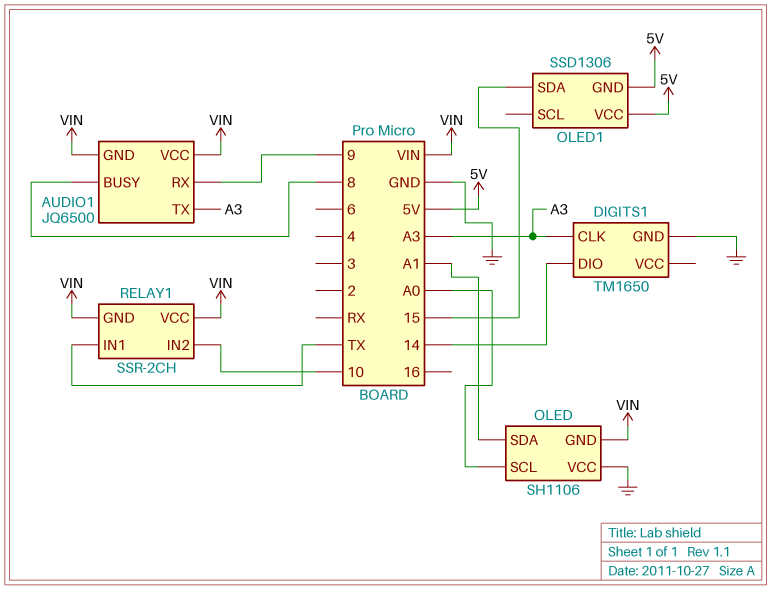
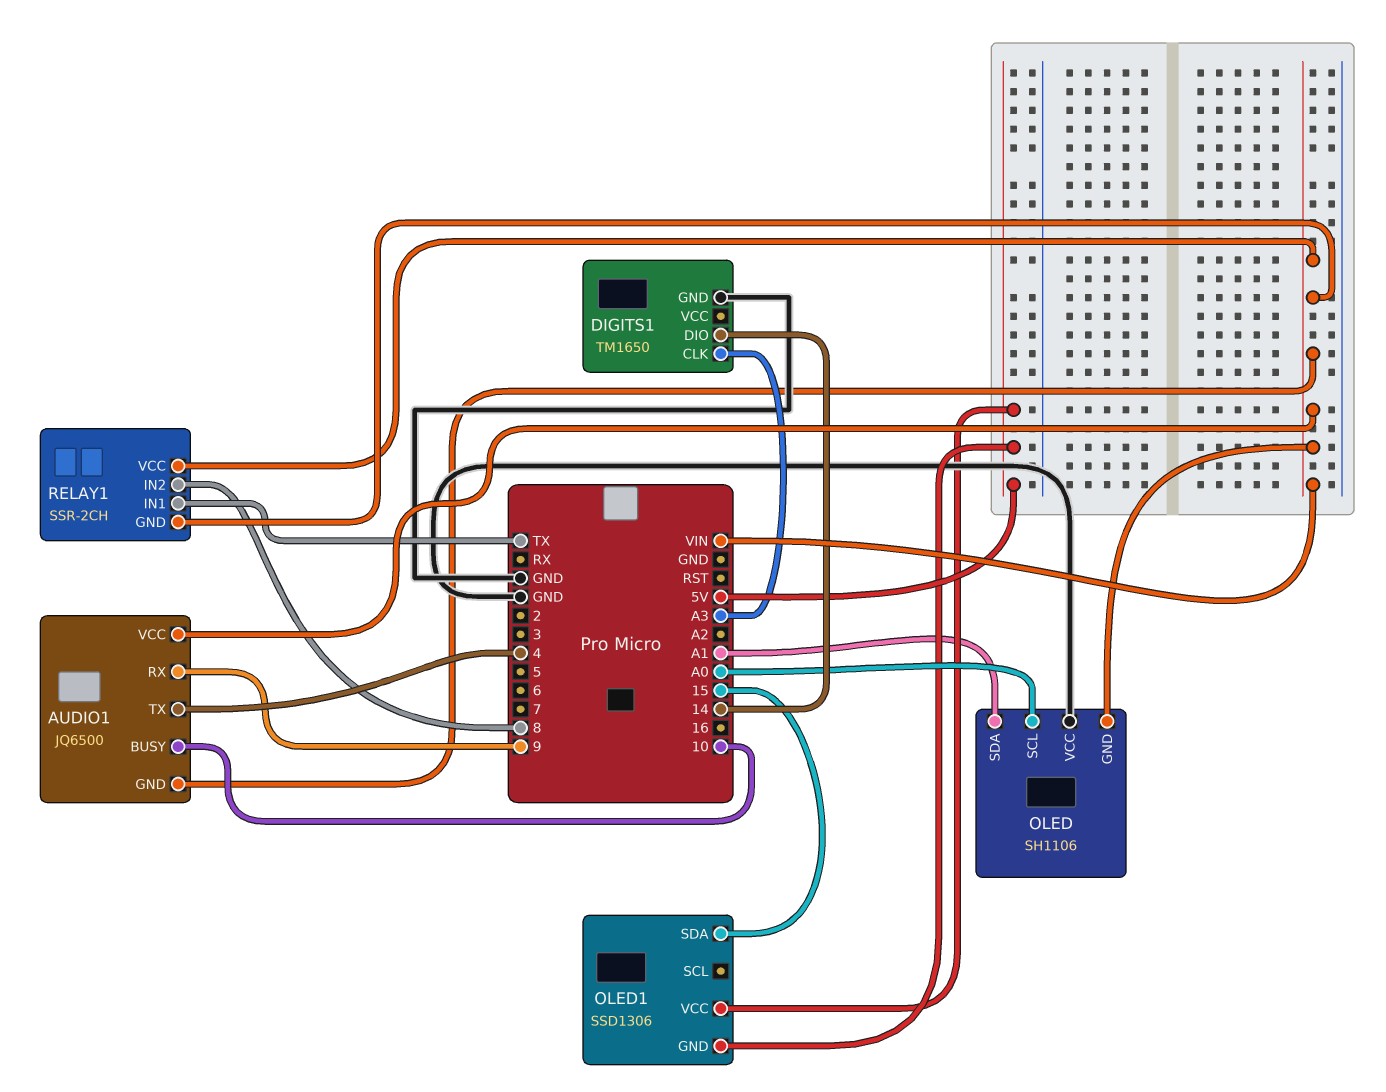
AUDIO1 pin BUSY: 8 -> 10
AUDIO1 pin TX: A3 -> 4
RELAY1 pin IN2: 10 -> 8

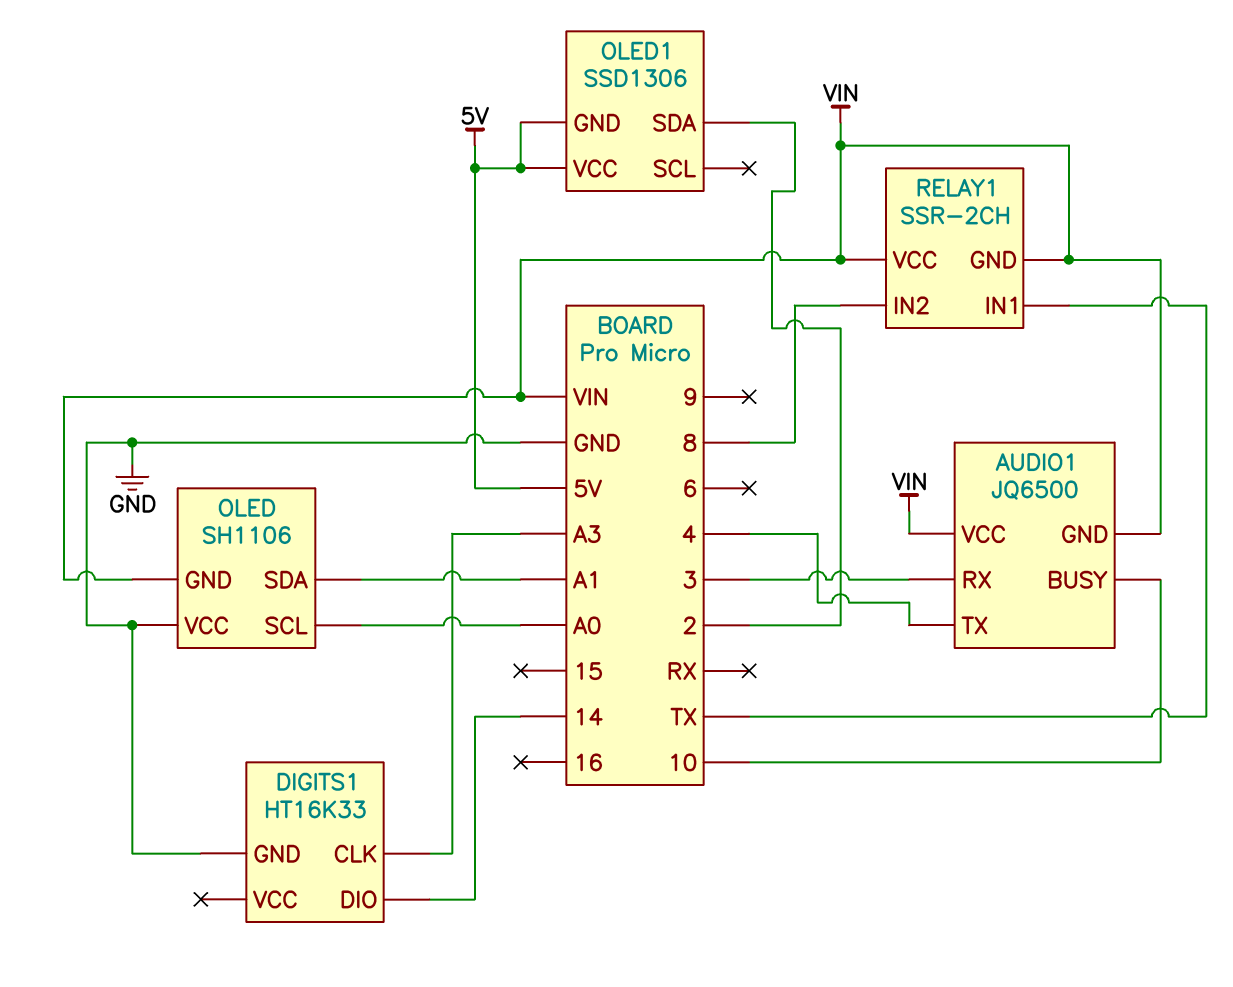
AUDIO1 pin RX: 9 -> 3
DIGITS1: TM1650 -> HT16K33
OLED1 pin SDA: 15 -> 2

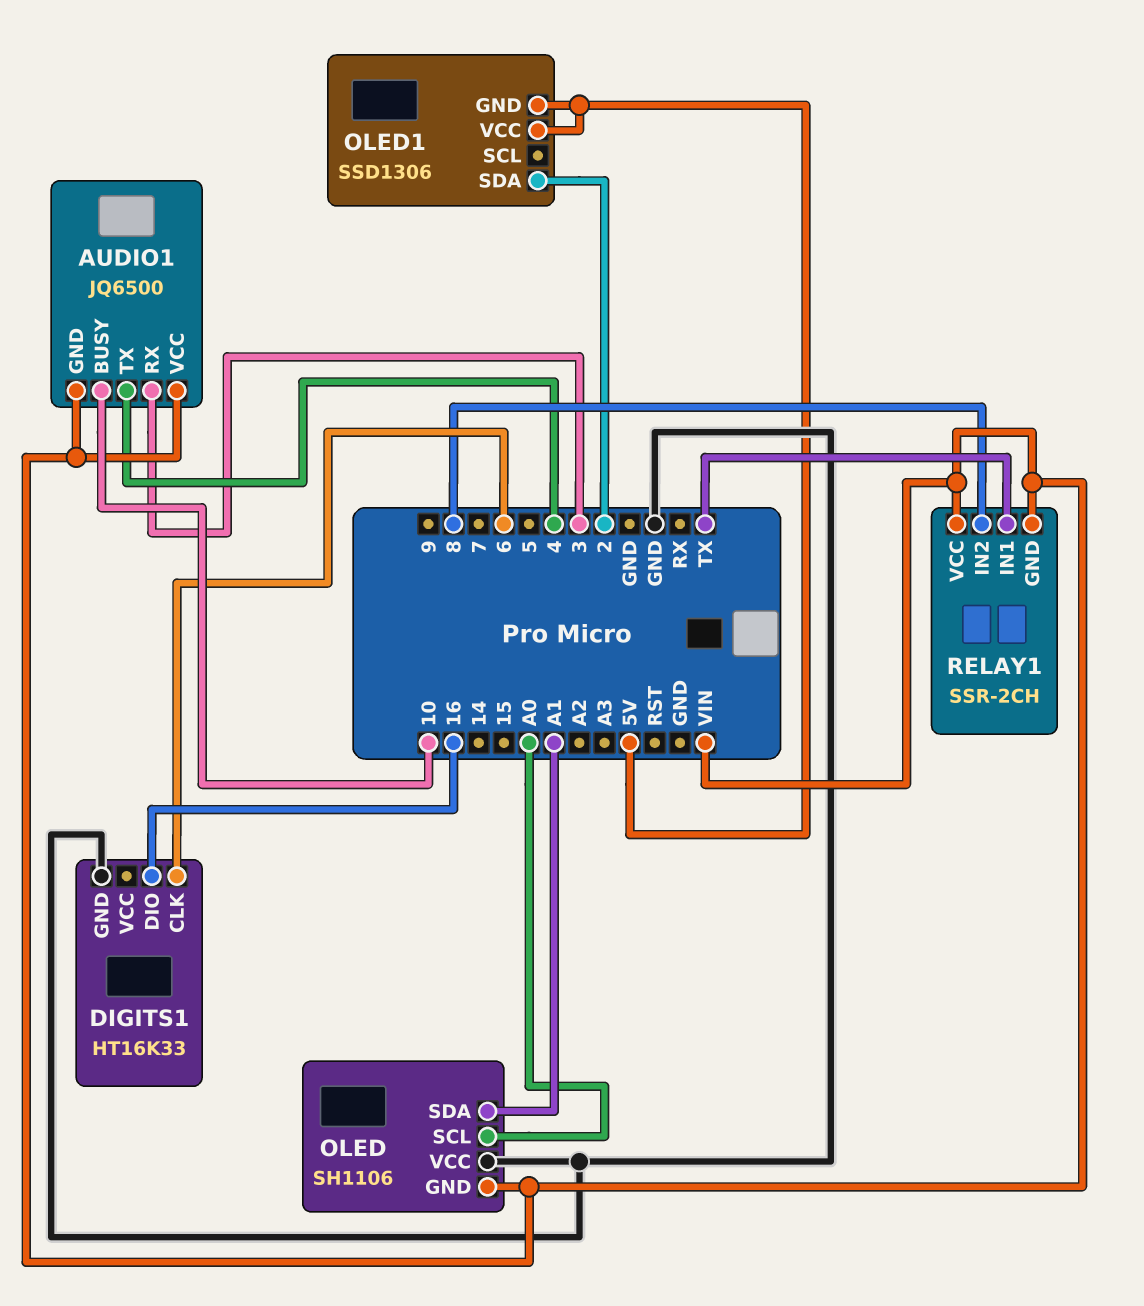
DIGITS1 pin CLK: A3 -> 6
DIGITS1 pin DIO: 14 -> 16

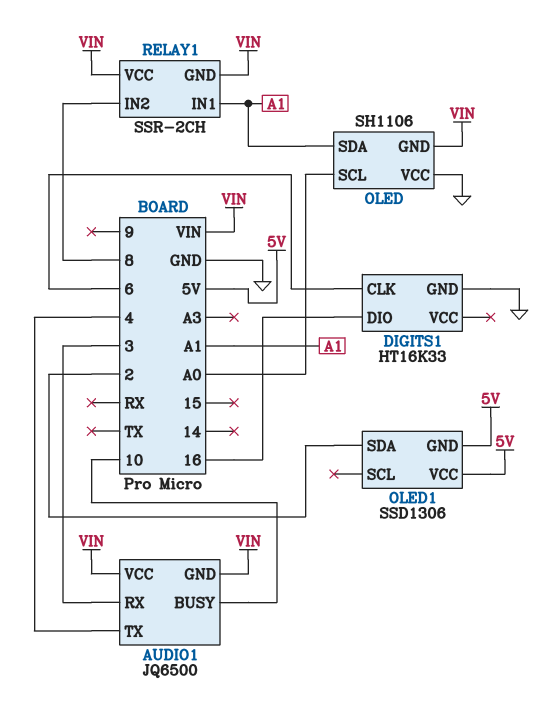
RELAY1 pin IN1: TX -> A1

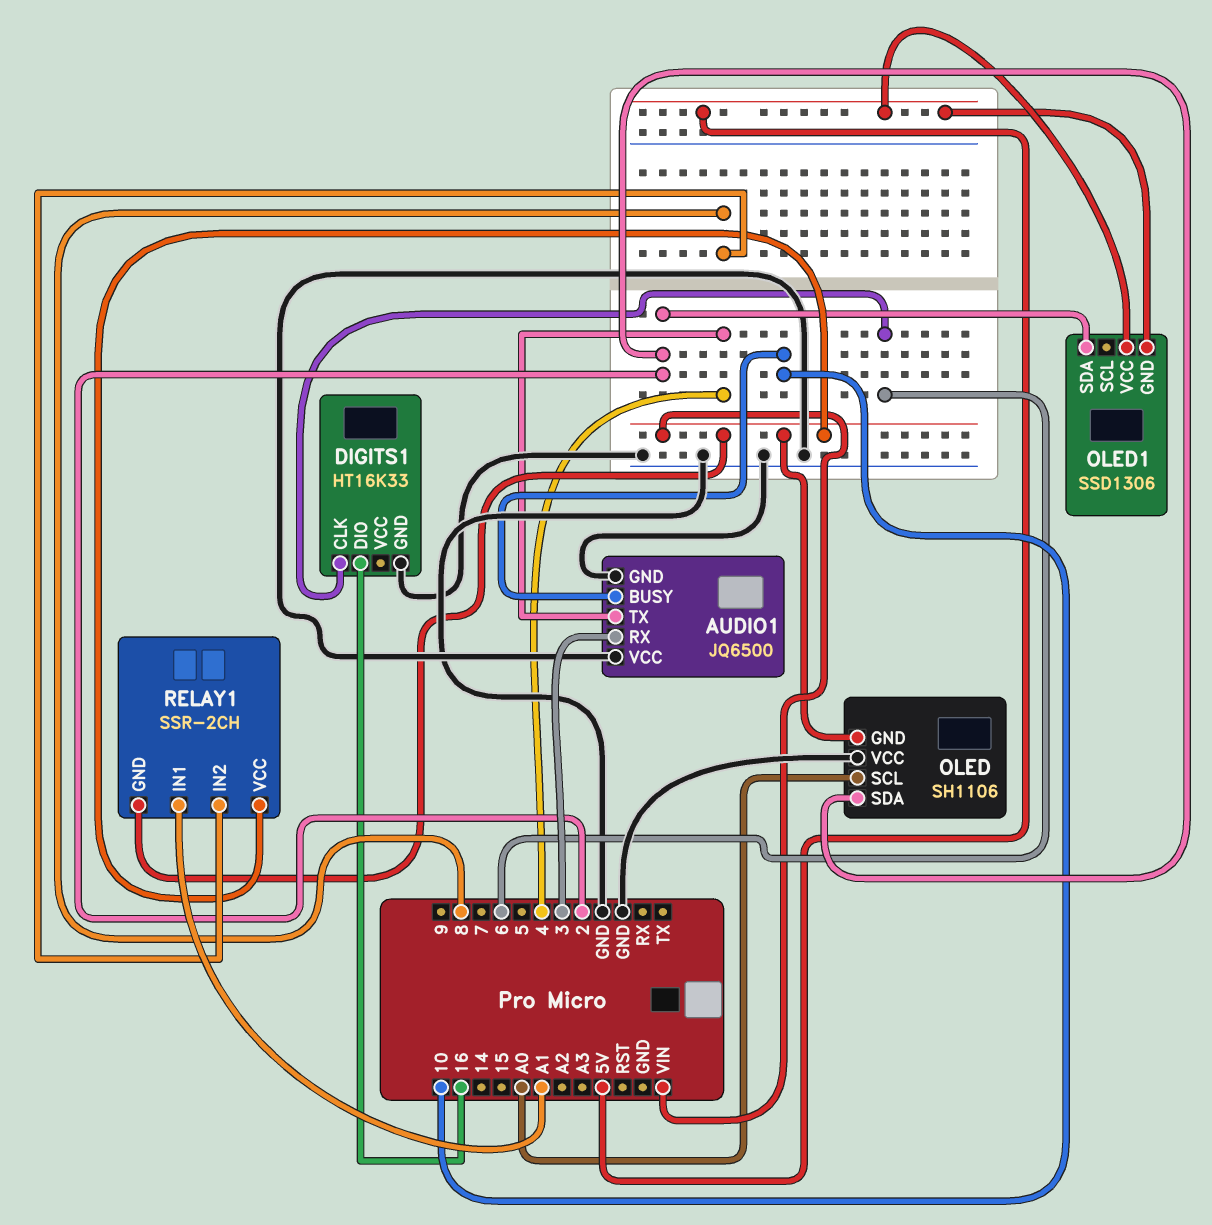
AUDIO1 pin GND: VIN -> GND
AUDIO1 pin VCC: VIN -> GND
OLED pin SDA: A1 -> 2

